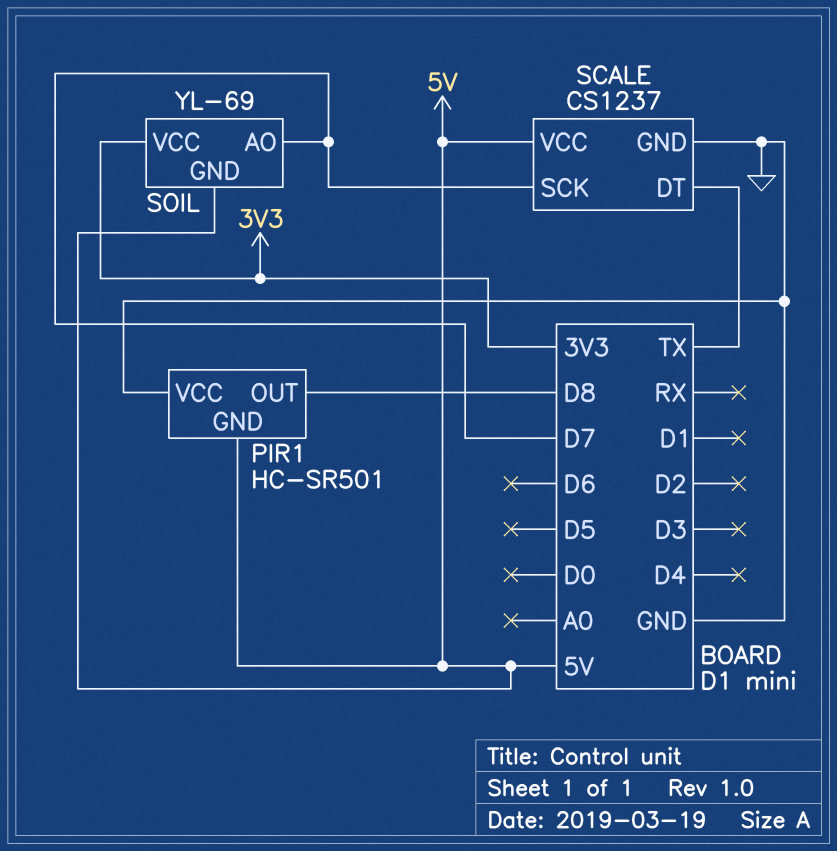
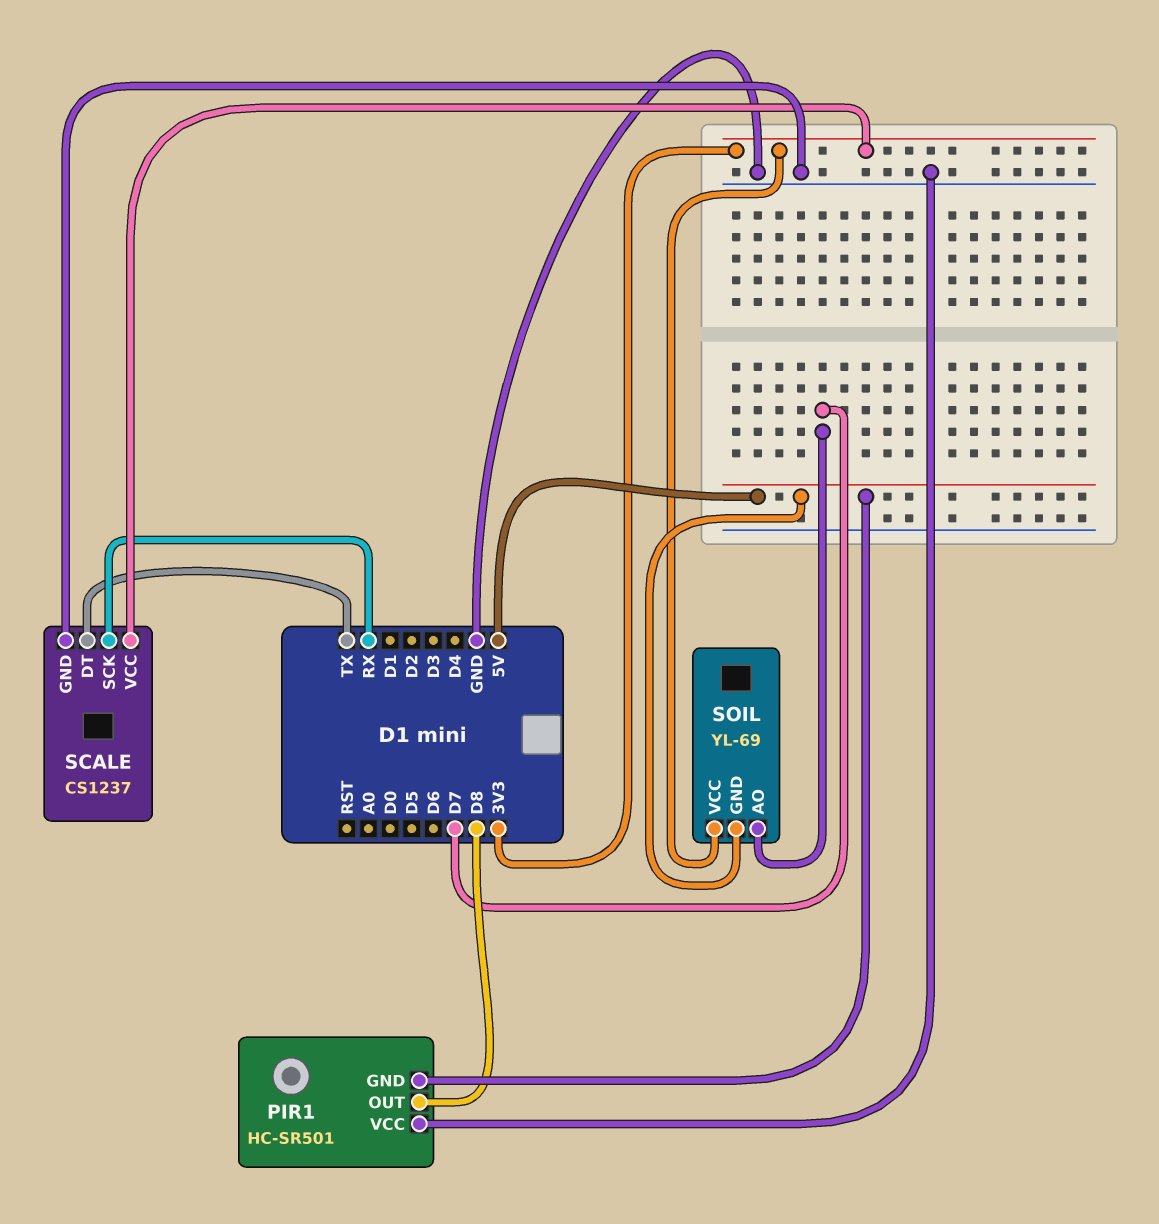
SCALE pin SCK: D7 -> RX
SCALE pin VCC: 5V -> 3V3

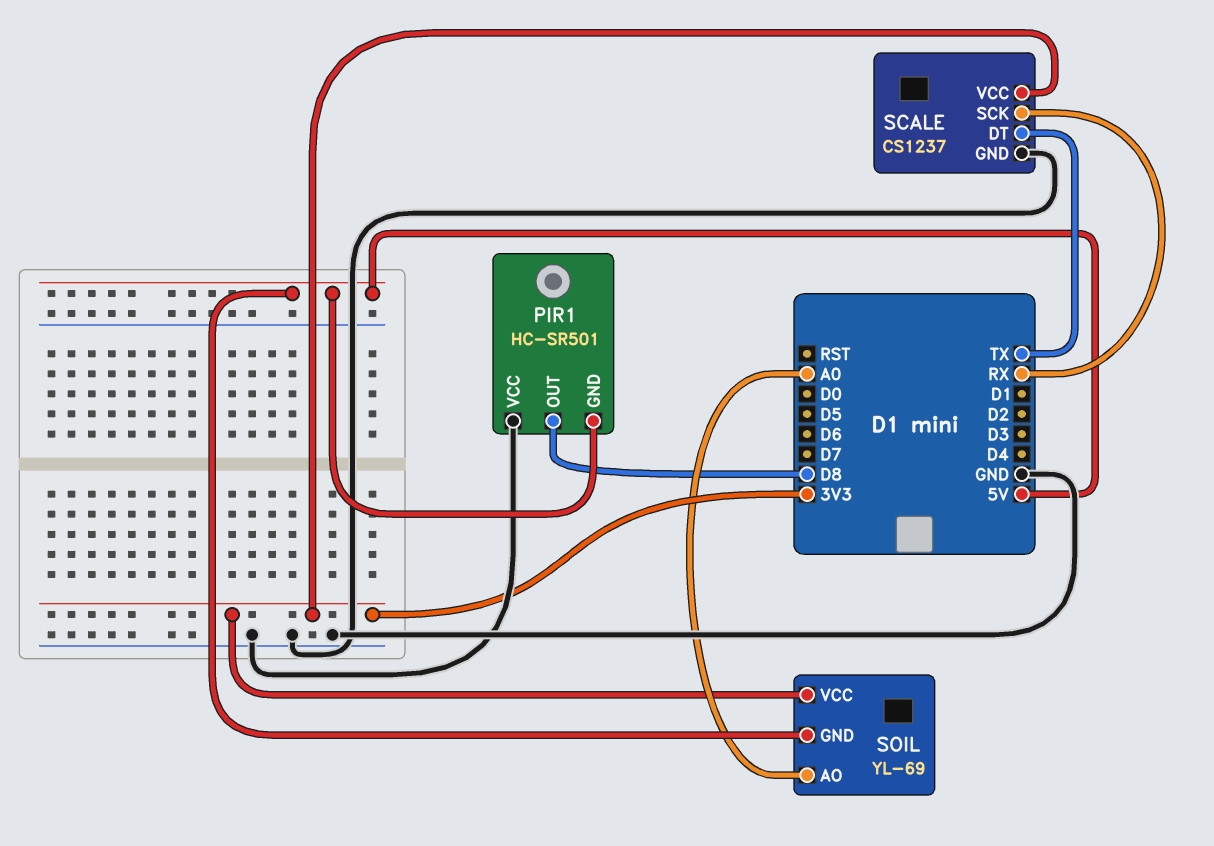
SOIL pin AO: D7 -> A0

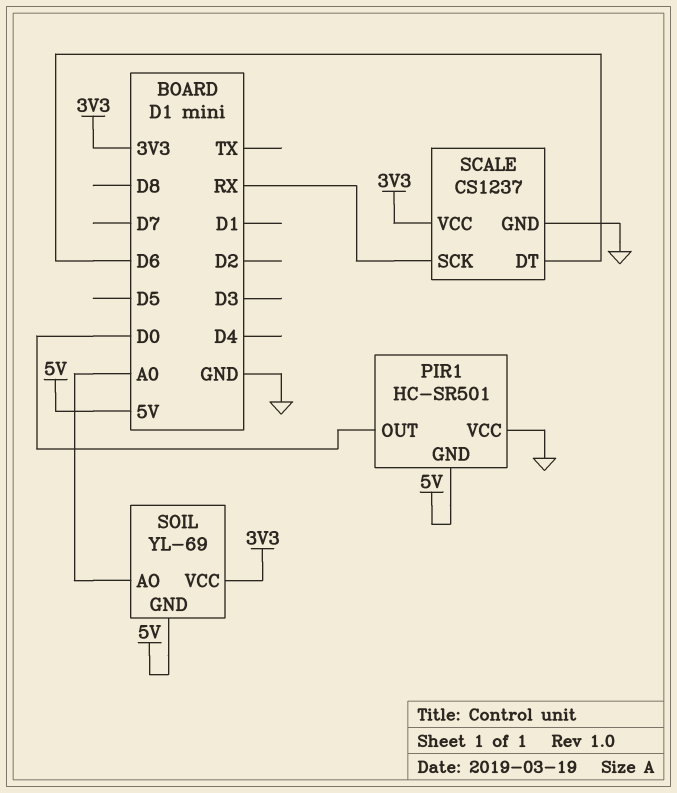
PIR1 pin OUT: D8 -> D0
SCALE pin DT: TX -> D6

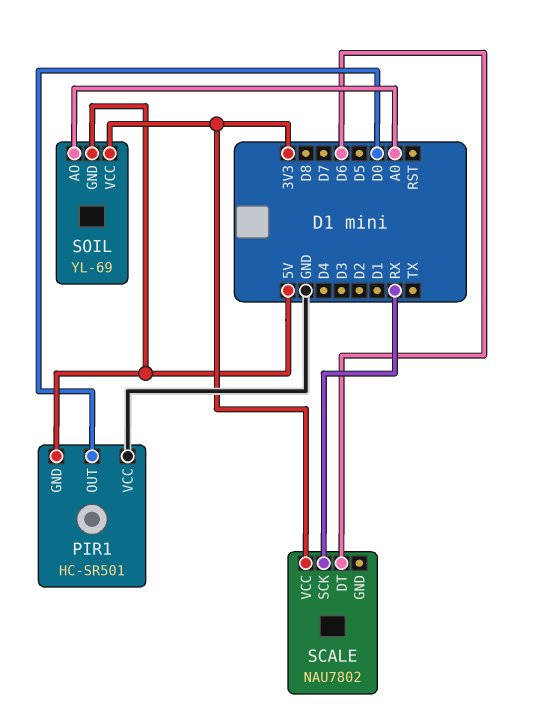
SCALE: CS1237 -> NAU7802
SCALE pin GND: GND -> none

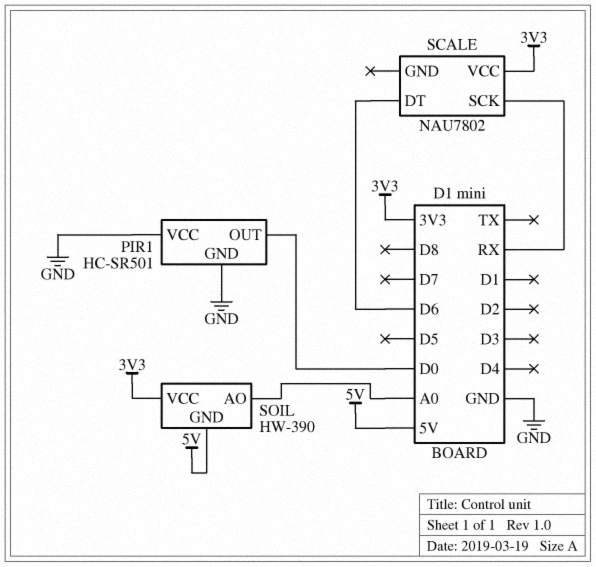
PIR1 pin GND: 5V -> GND
SOIL: YL-69 -> HW-390

